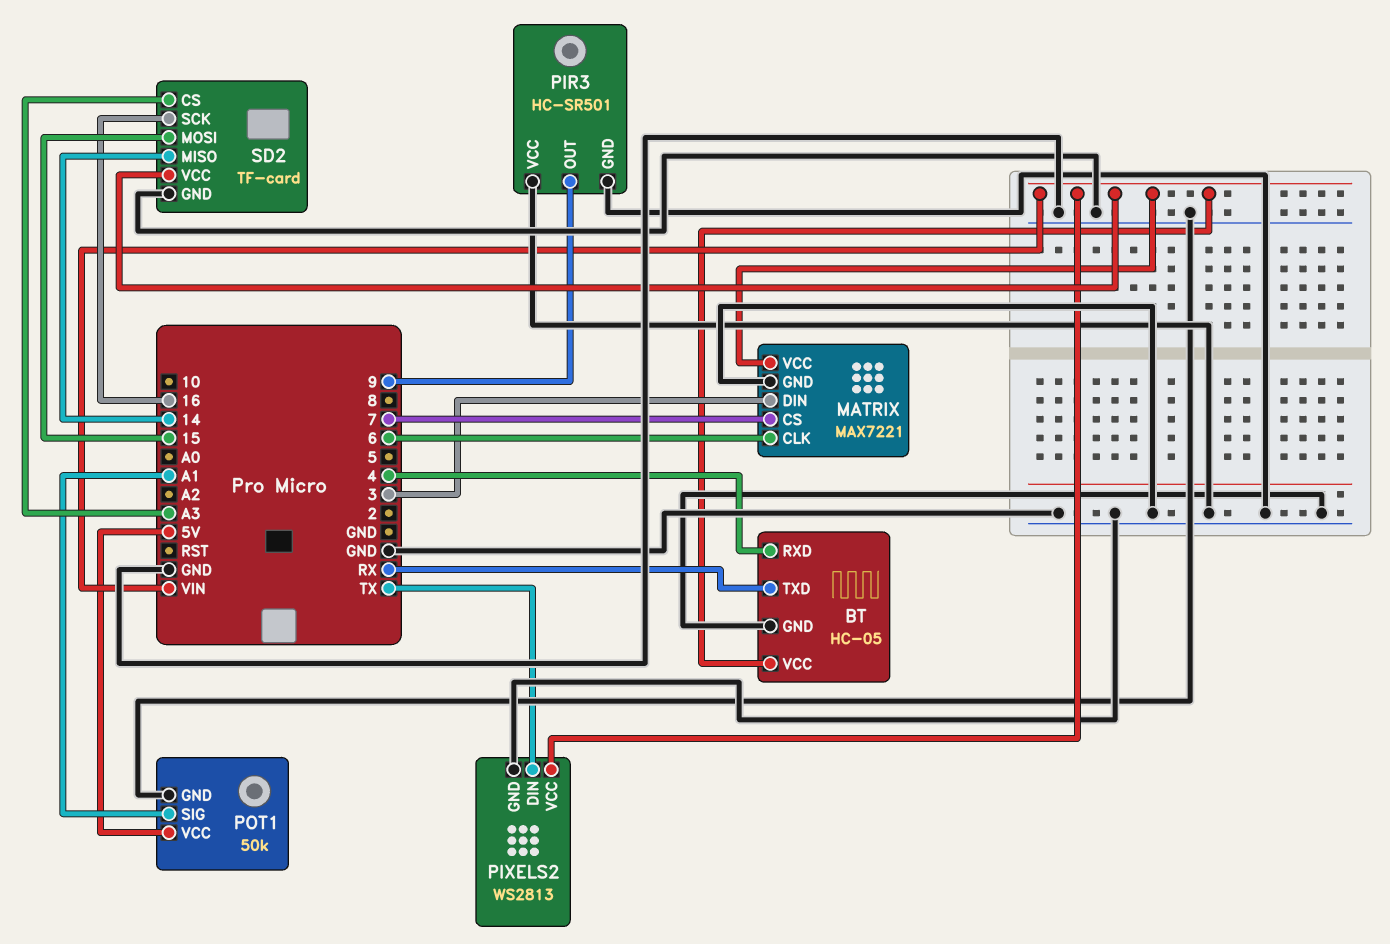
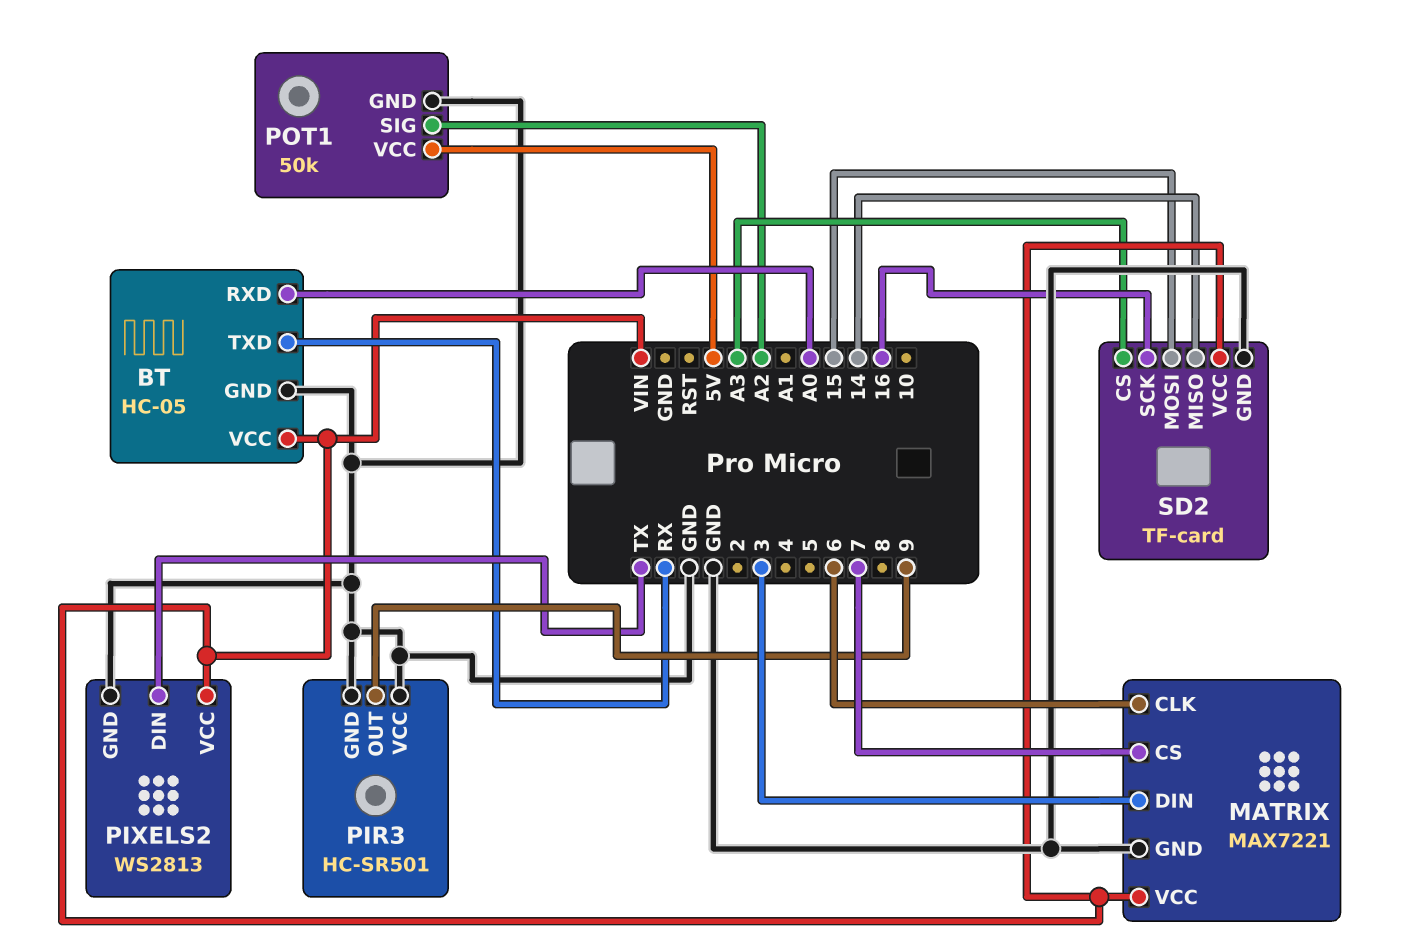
BT pin RXD: 4 -> A0
POT1 pin SIG: A1 -> A2

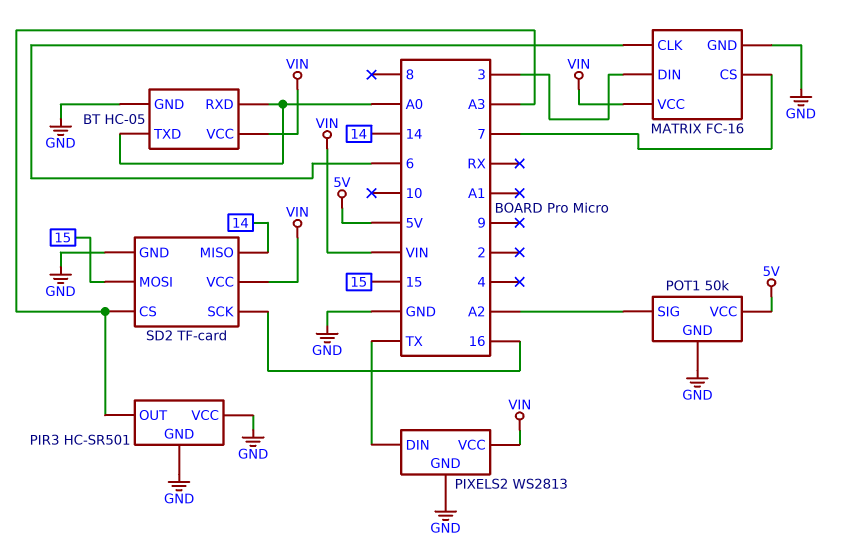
BT pin TXD: RX -> A0
MATRIX: MAX7221 -> FC-16
PIR3 pin OUT: 9 -> A3

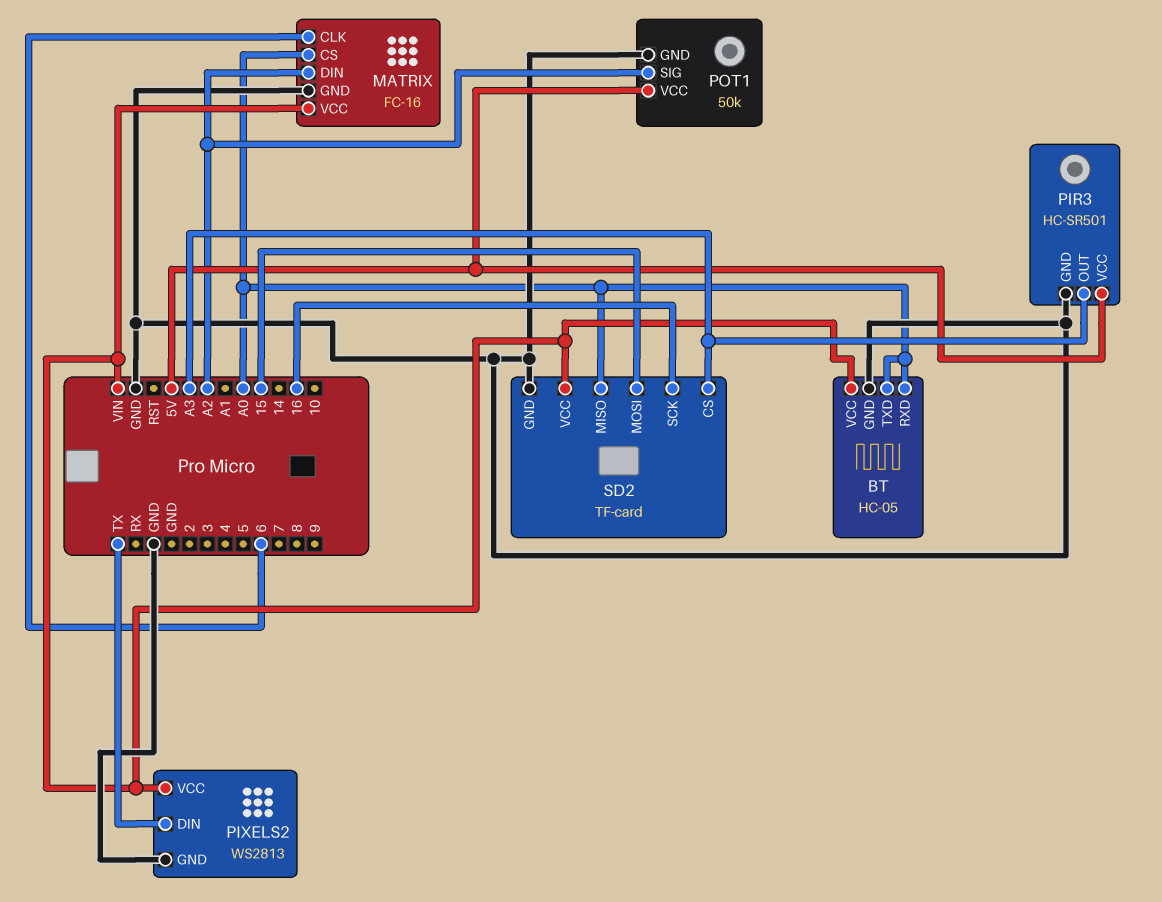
MATRIX pin CS: 7 -> A0
MATRIX pin DIN: 3 -> A2
PIR3 pin VCC: GND -> 5V
SD2 pin MISO: 14 -> A0

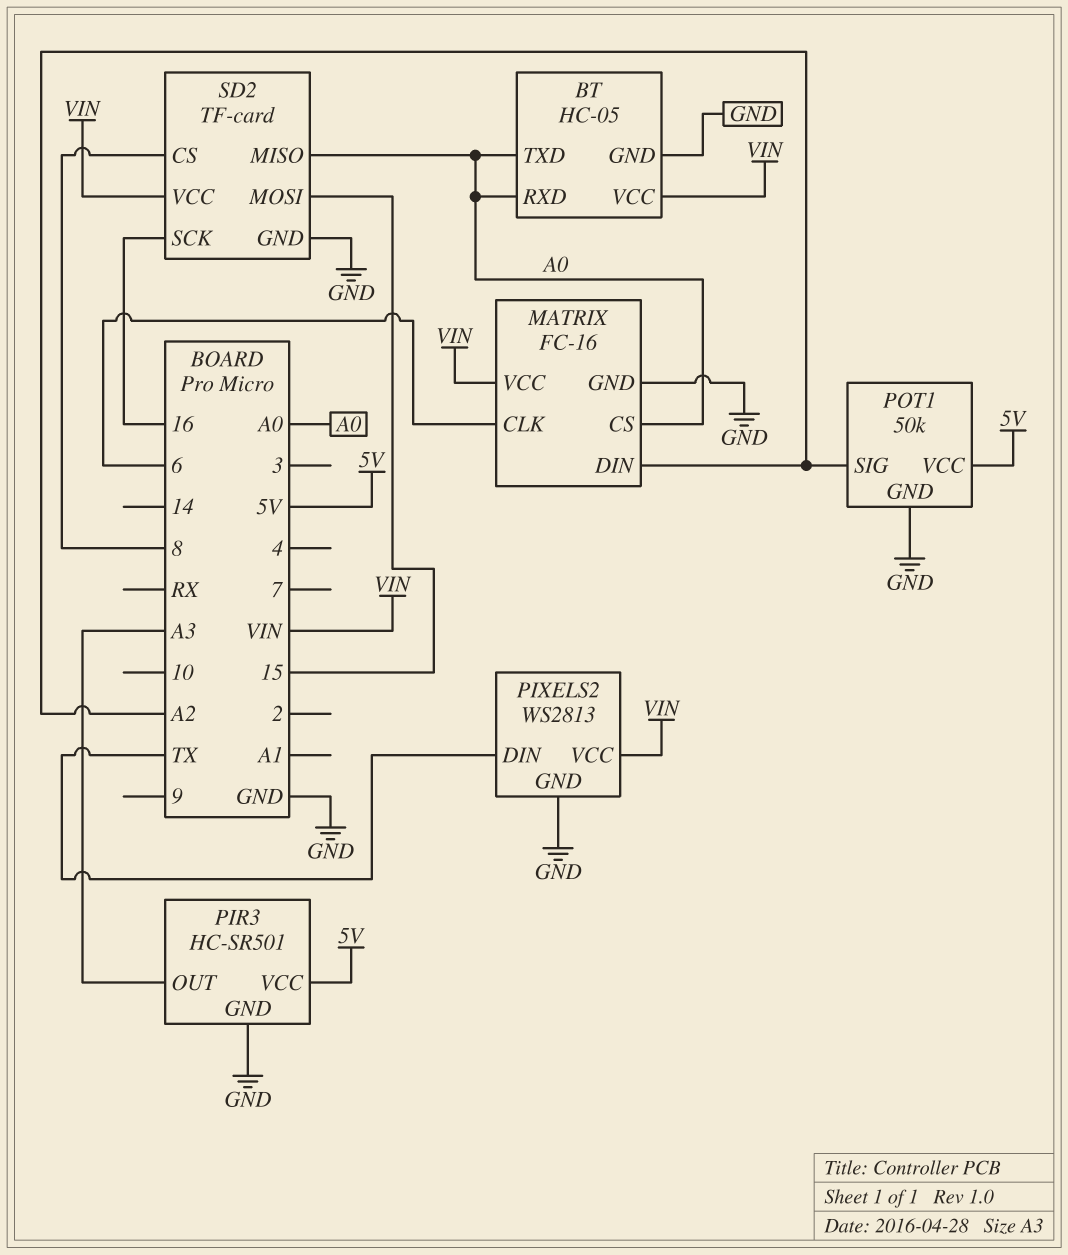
SD2 pin CS: A3 -> 8

